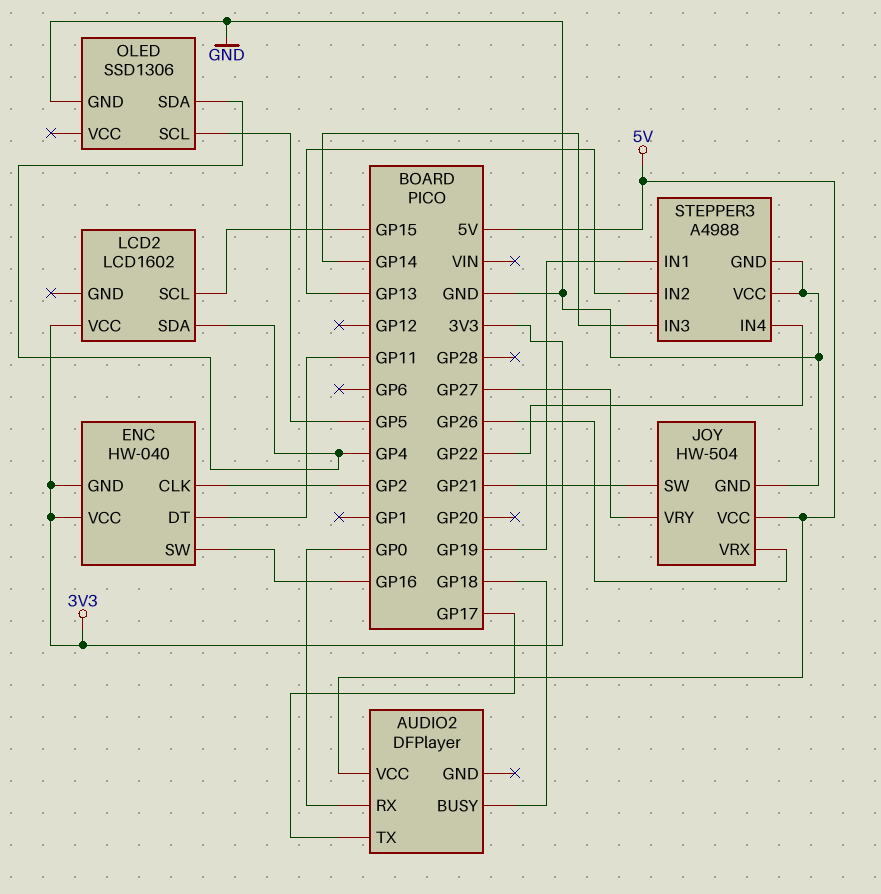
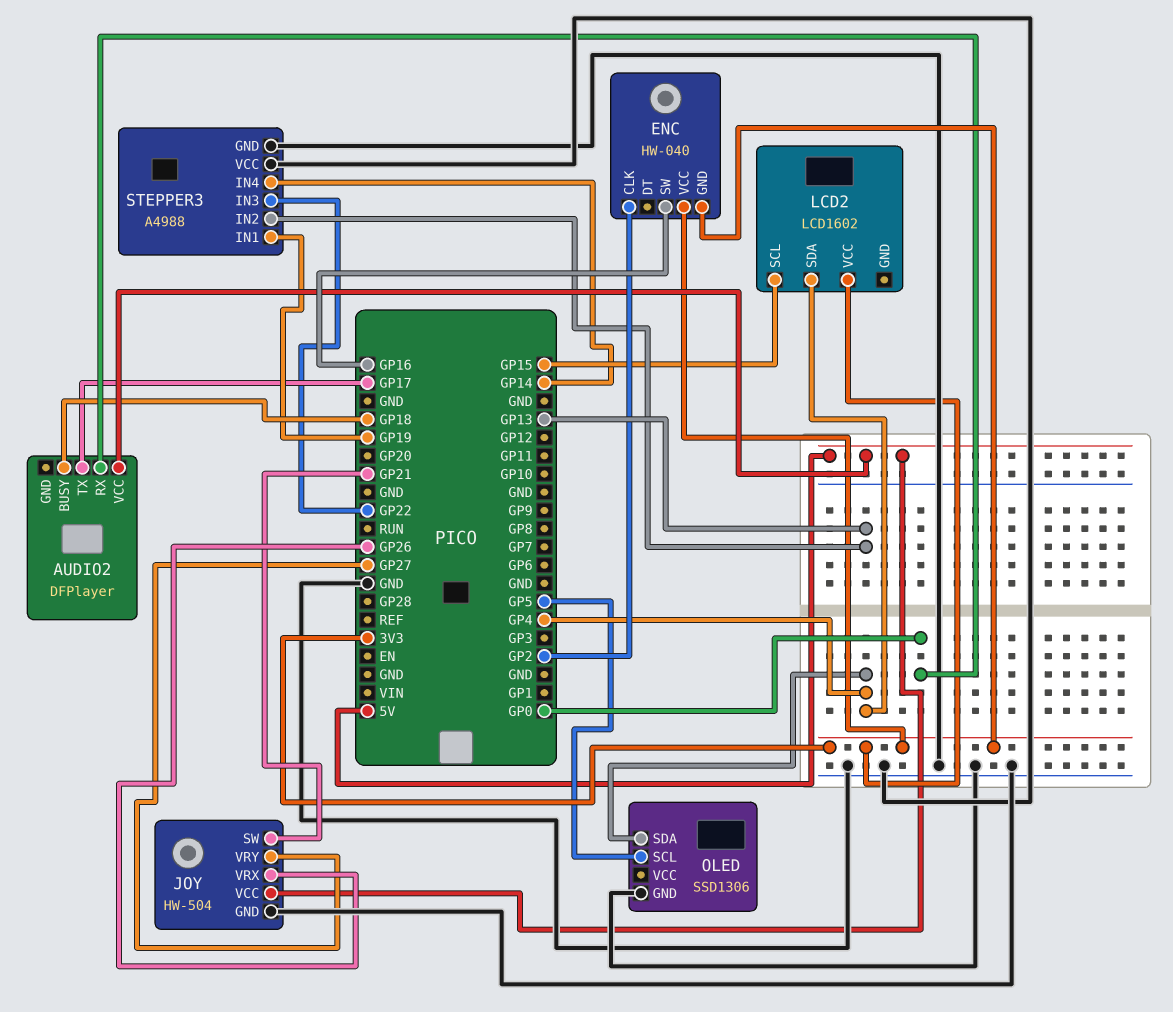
ENC pin DT: GP11 -> none
STEPPER3 pin IN3: GP14 -> GP22
STEPPER3 pin IN4: GP22 -> GP14

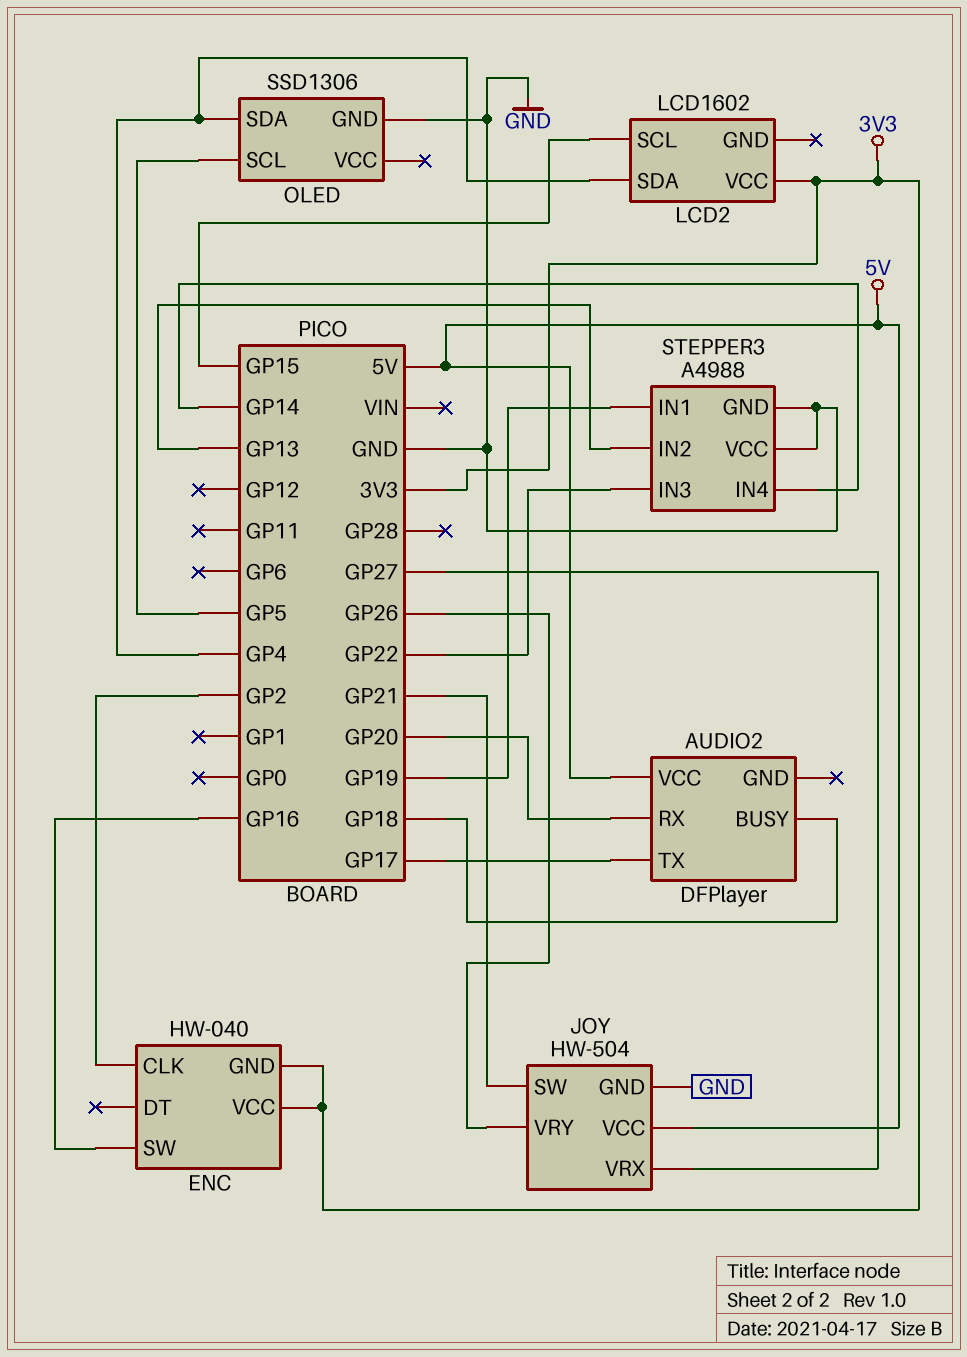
AUDIO2 pin RX: GP0 -> GP20
JOY pin VRX: GP26 -> GP27
JOY pin VRY: GP27 -> GP26

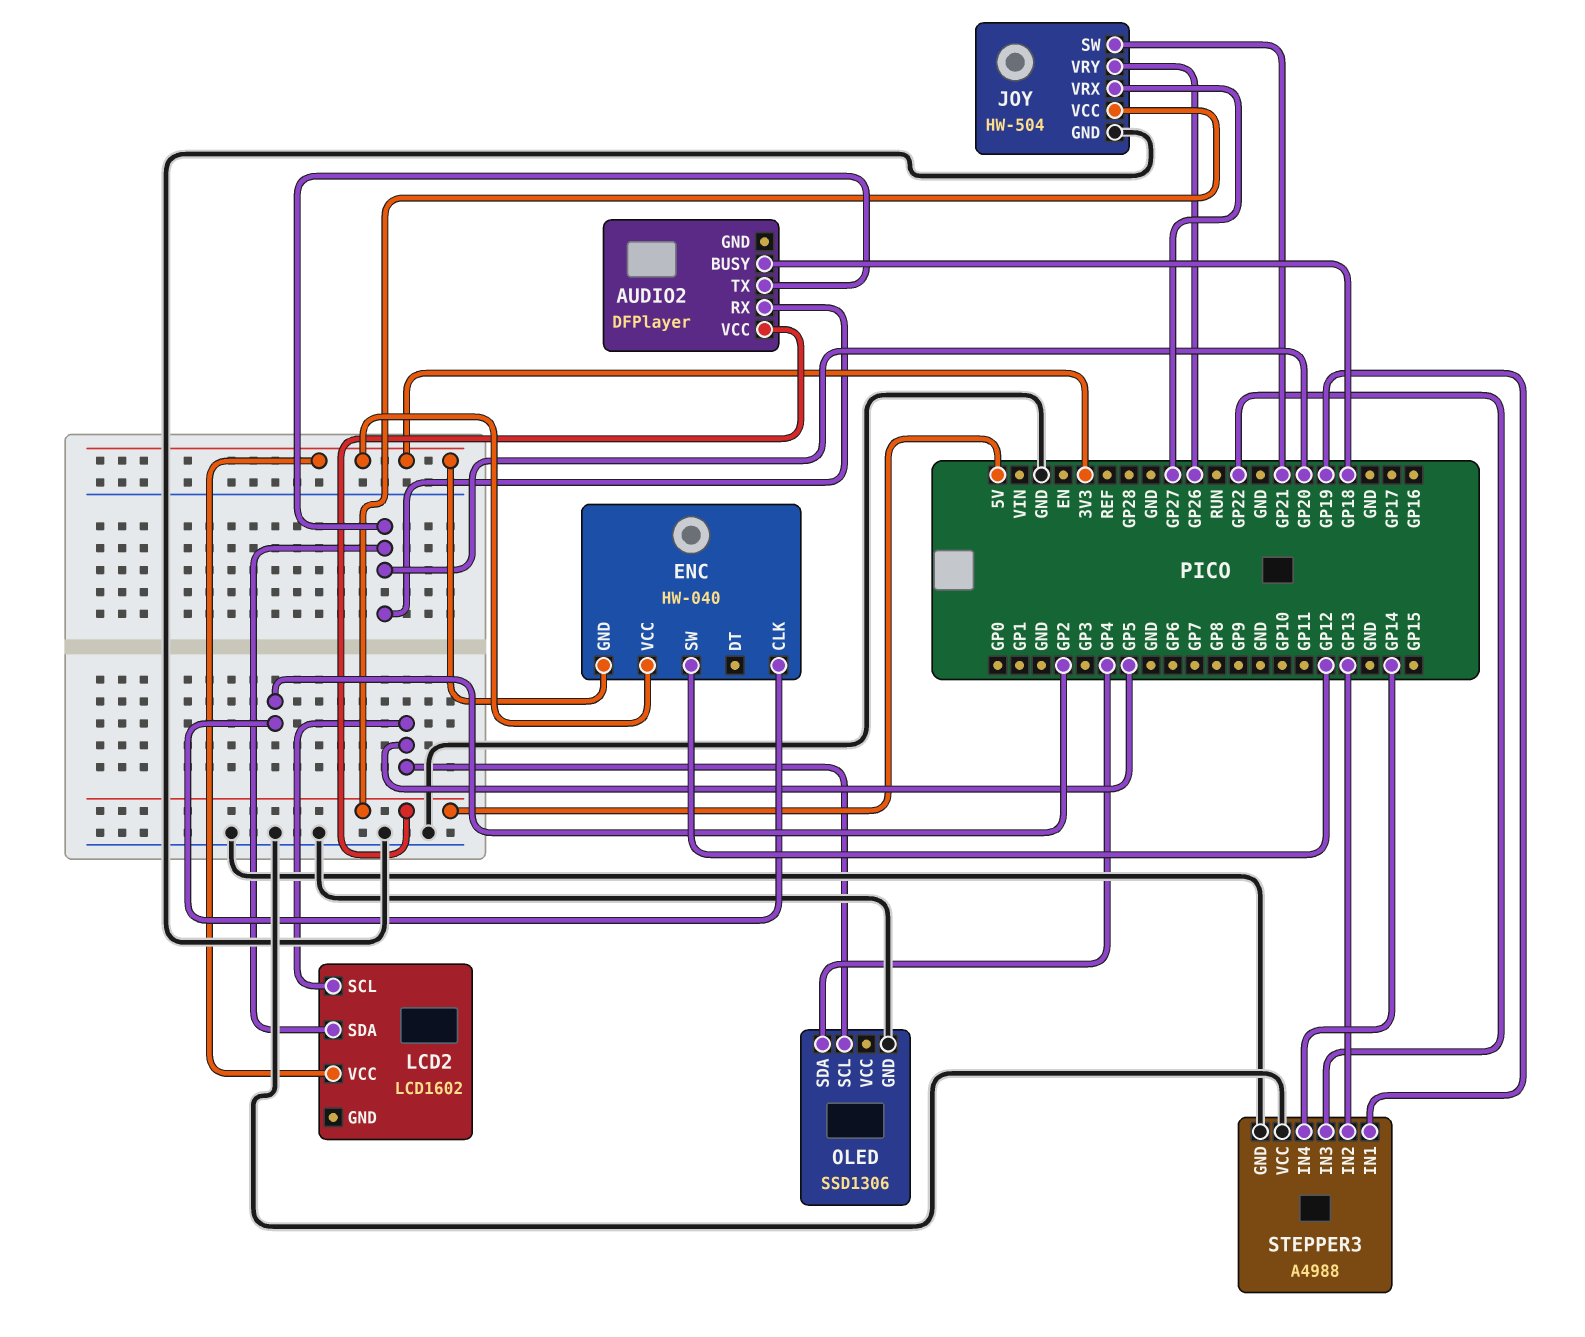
AUDIO2 pin TX: GP17 -> GP20
ENC pin SW: GP16 -> GP12
LCD2 pin SCL: GP15 -> GP5
LCD2 pin SDA: GP4 -> GP20

